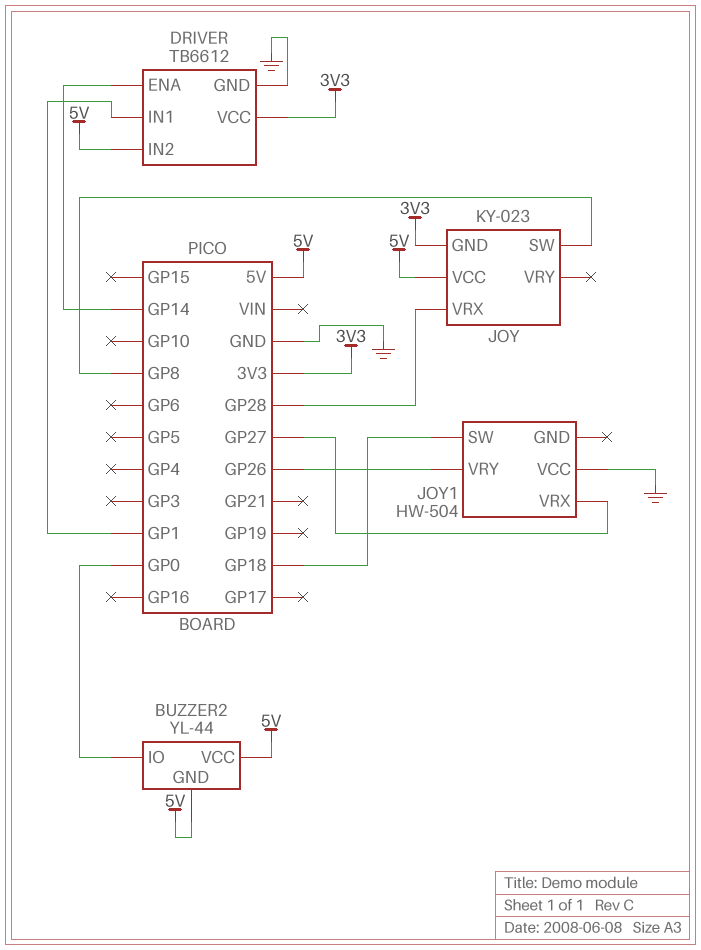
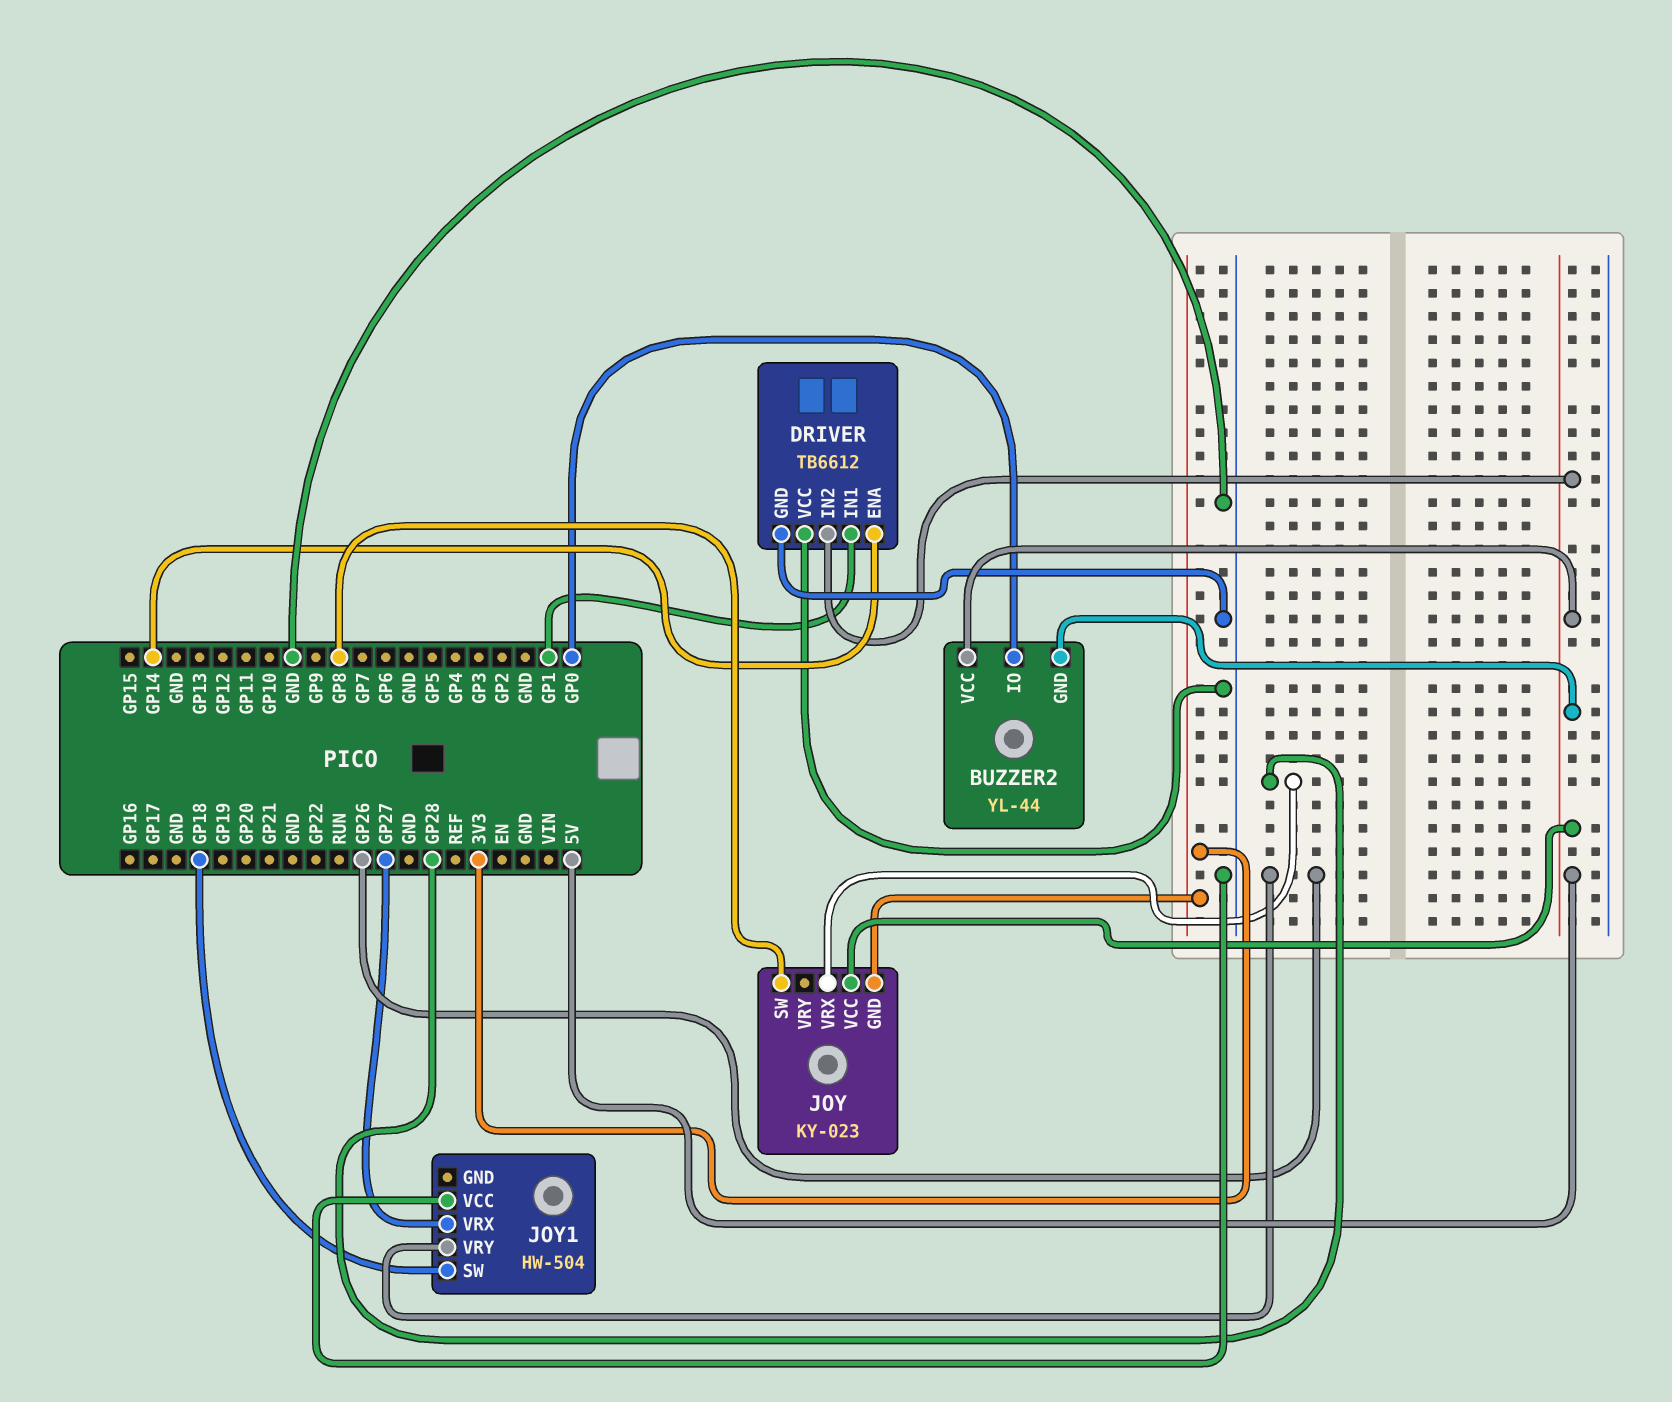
DRIVER pin VCC: 3V3 -> GND

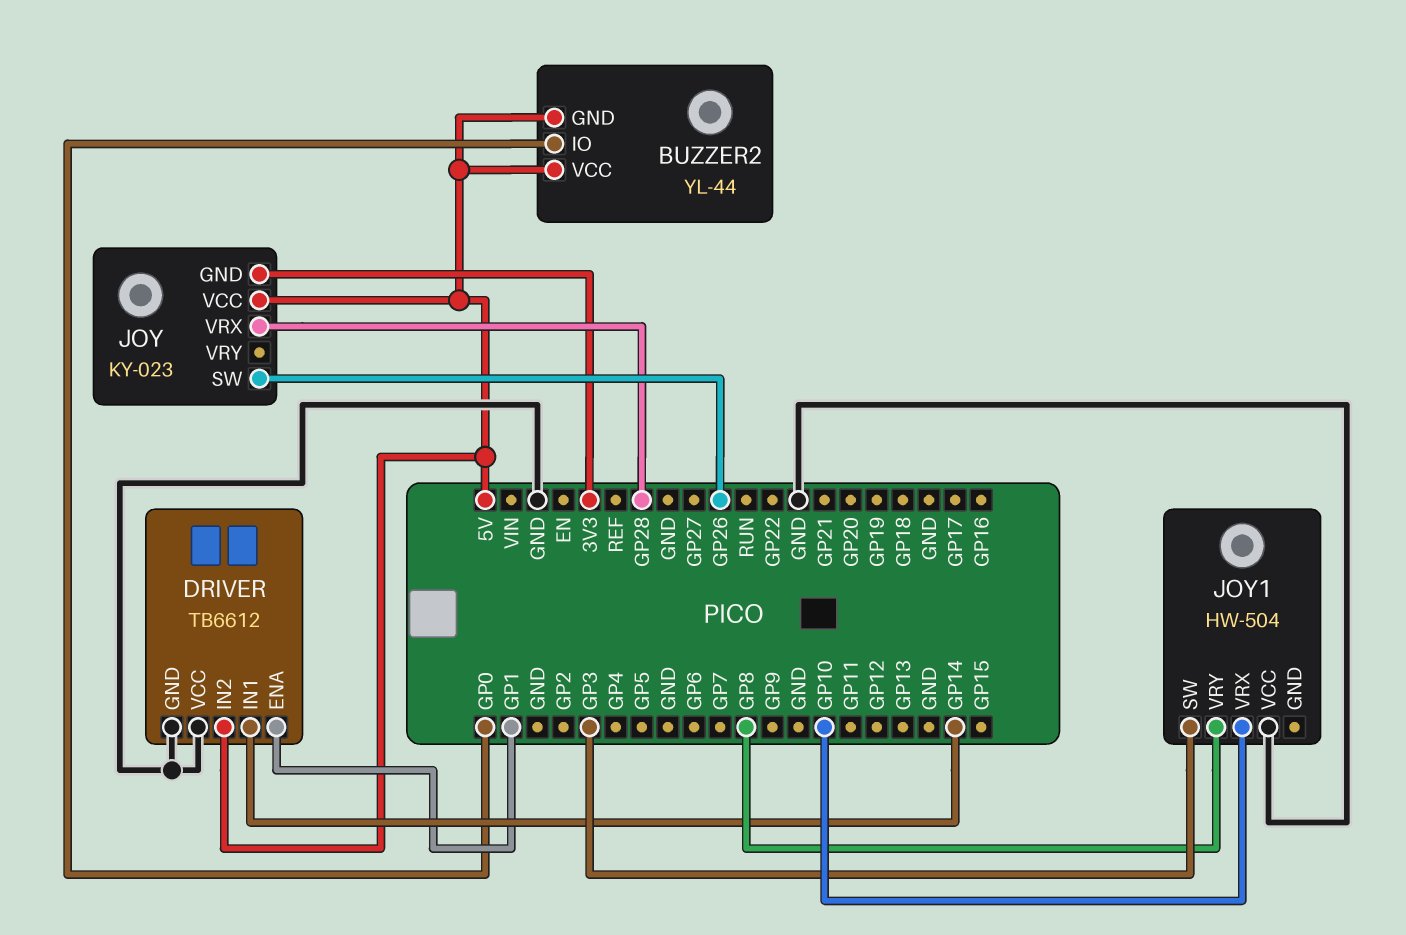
DRIVER pin ENA: GP14 -> GP1
DRIVER pin IN1: GP1 -> GP14
JOY pin SW: GP8 -> GP26
JOY1 pin SW: GP18 -> GP3
JOY1 pin VRX: GP27 -> GP10
JOY1 pin VRY: GP26 -> GP8

